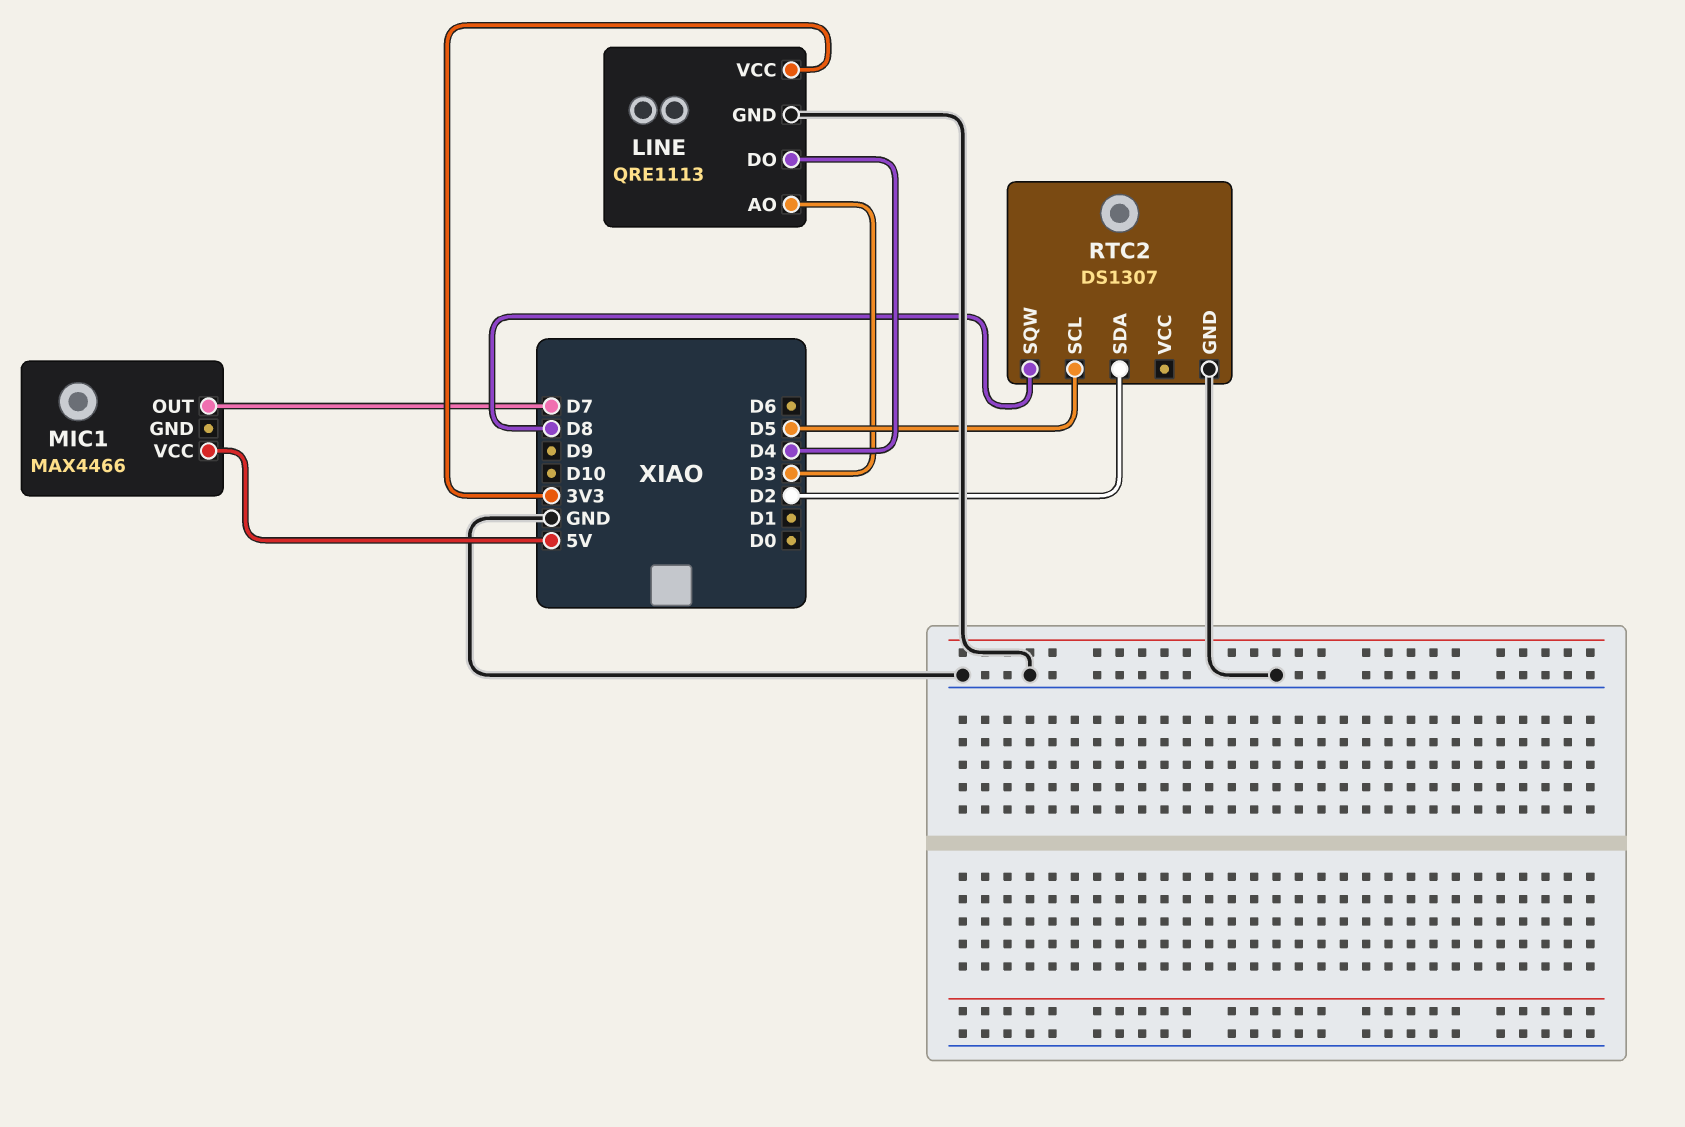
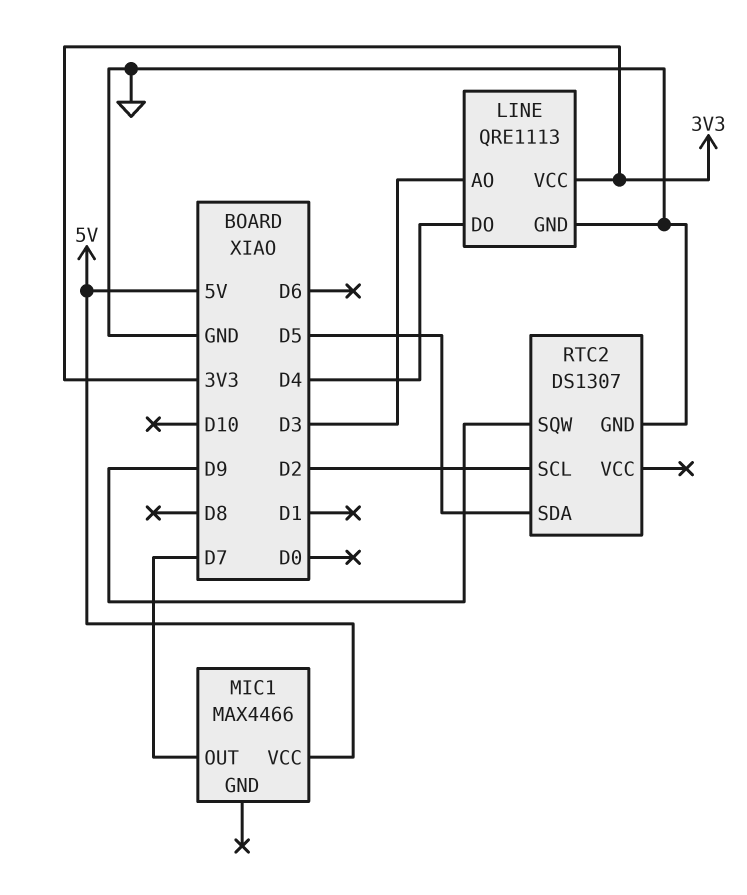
RTC2 pin SCL: D5 -> D2
RTC2 pin SDA: D2 -> D5
RTC2 pin SQW: D8 -> D9

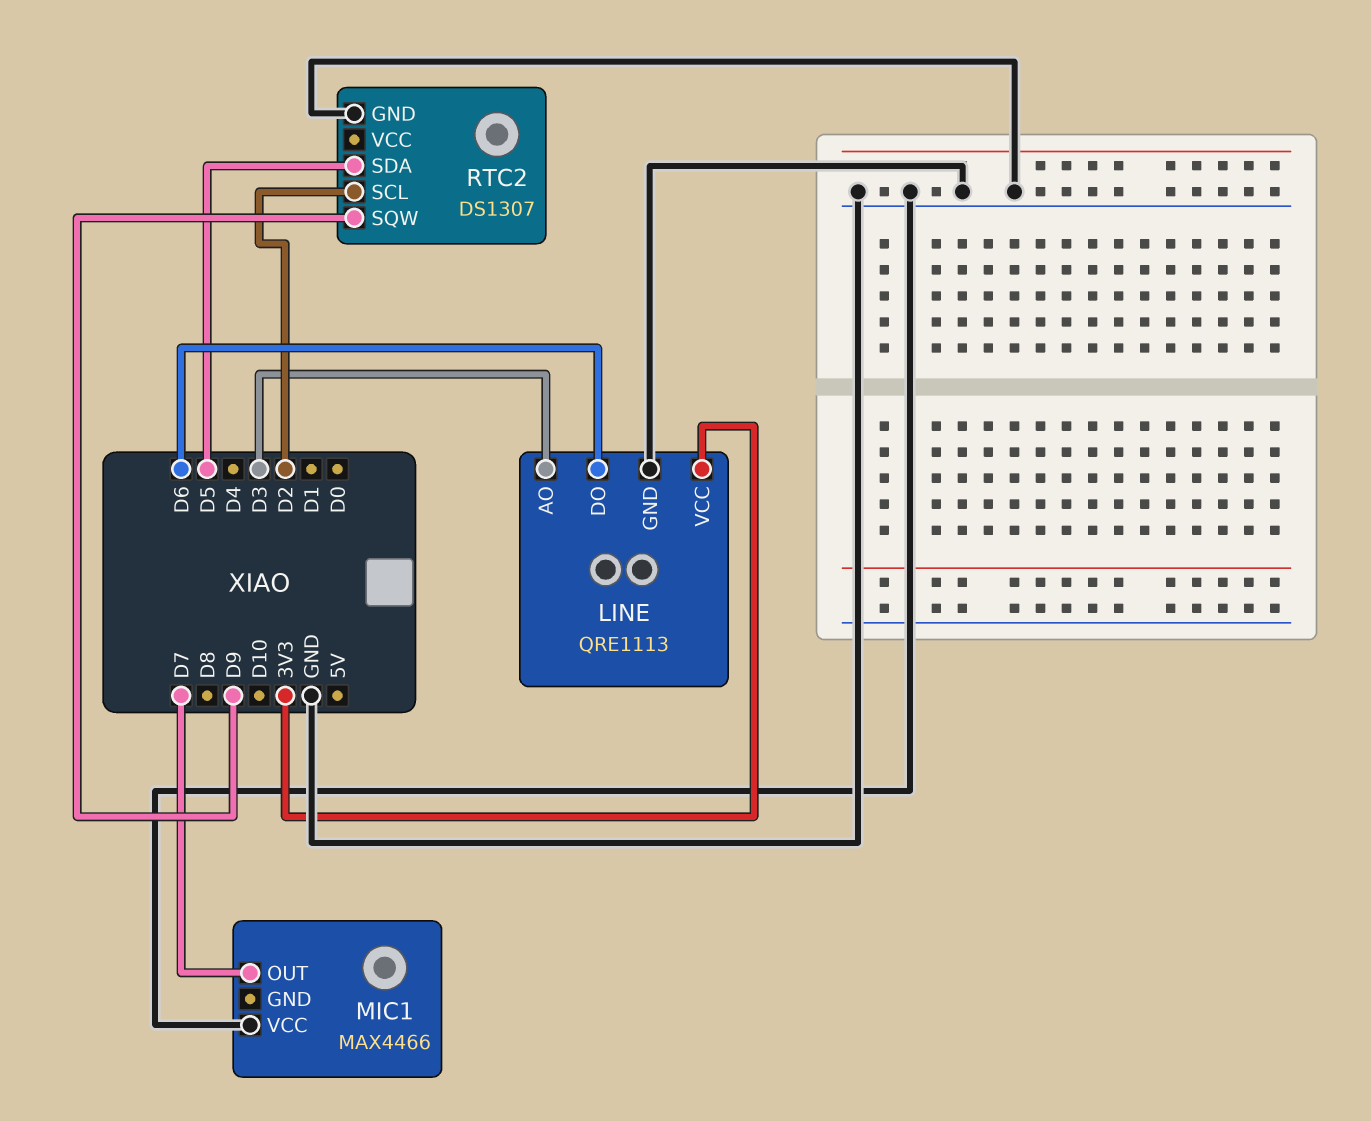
LINE pin DO: D4 -> D6
MIC1 pin VCC: 5V -> GND

